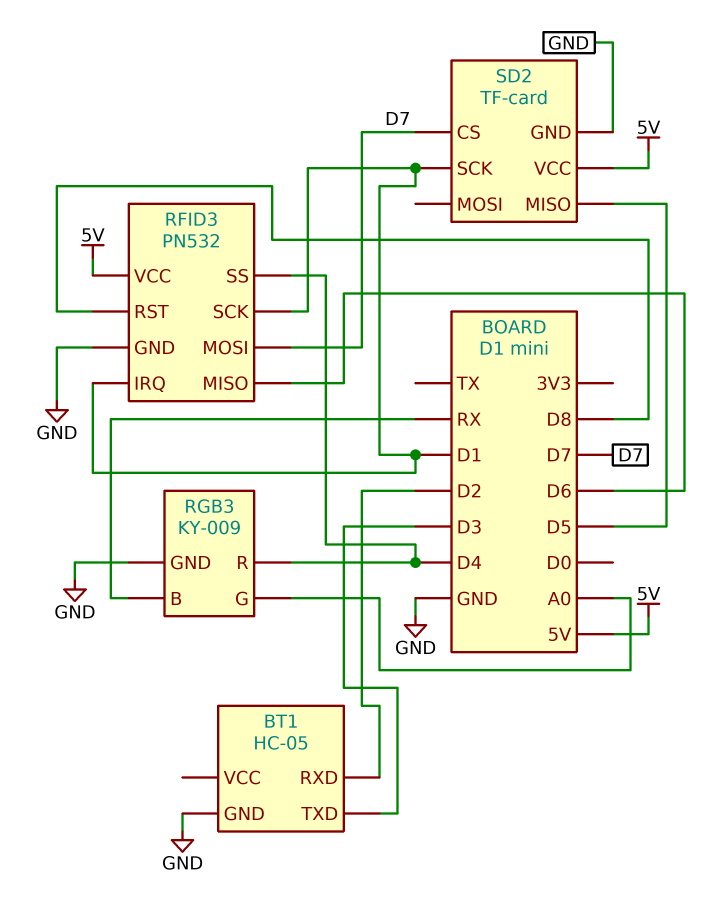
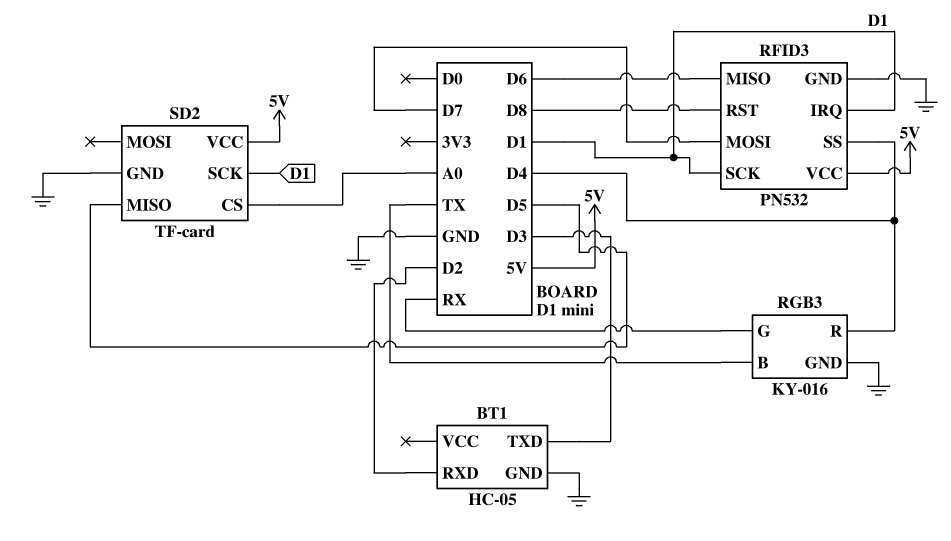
RGB3: KY-009 -> KY-016
RGB3 pin B: RX -> TX
RGB3 pin G: A0 -> RX
SD2 pin CS: D7 -> A0

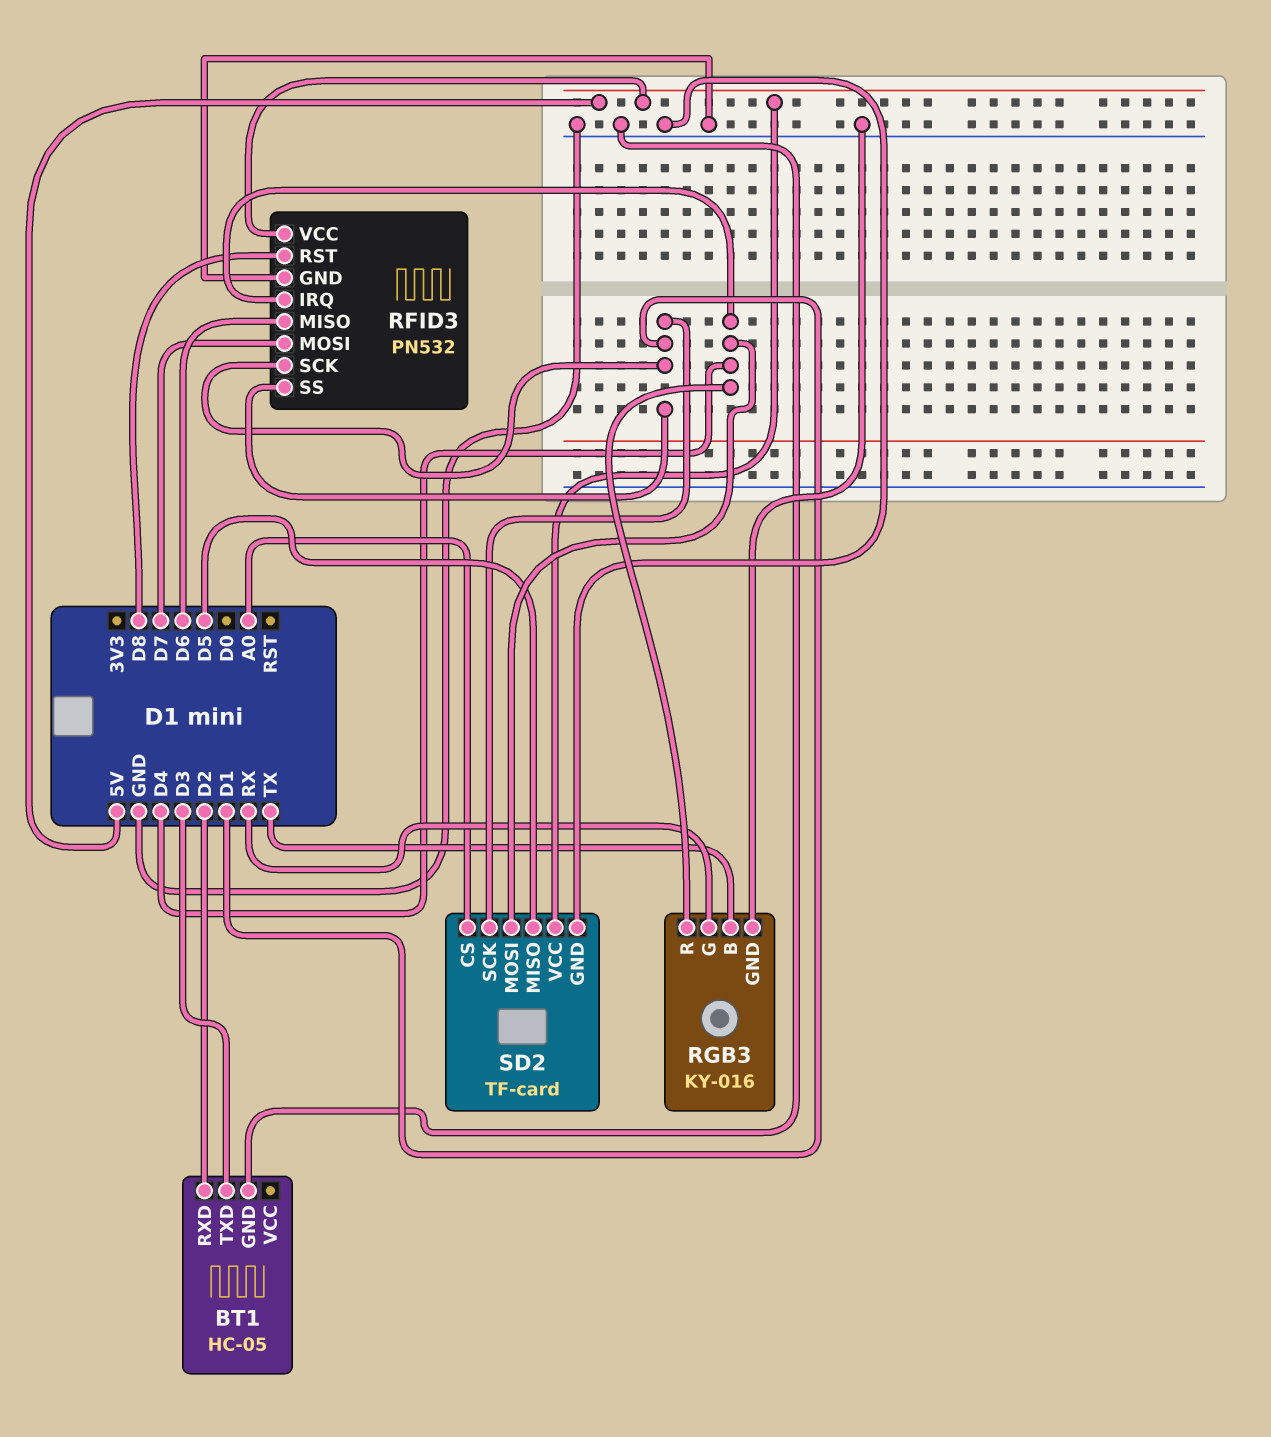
RFID3 pin IRQ: D1 -> D4
RFID3 pin SS: D4 -> D1
SD2 pin MOSI: none -> D4

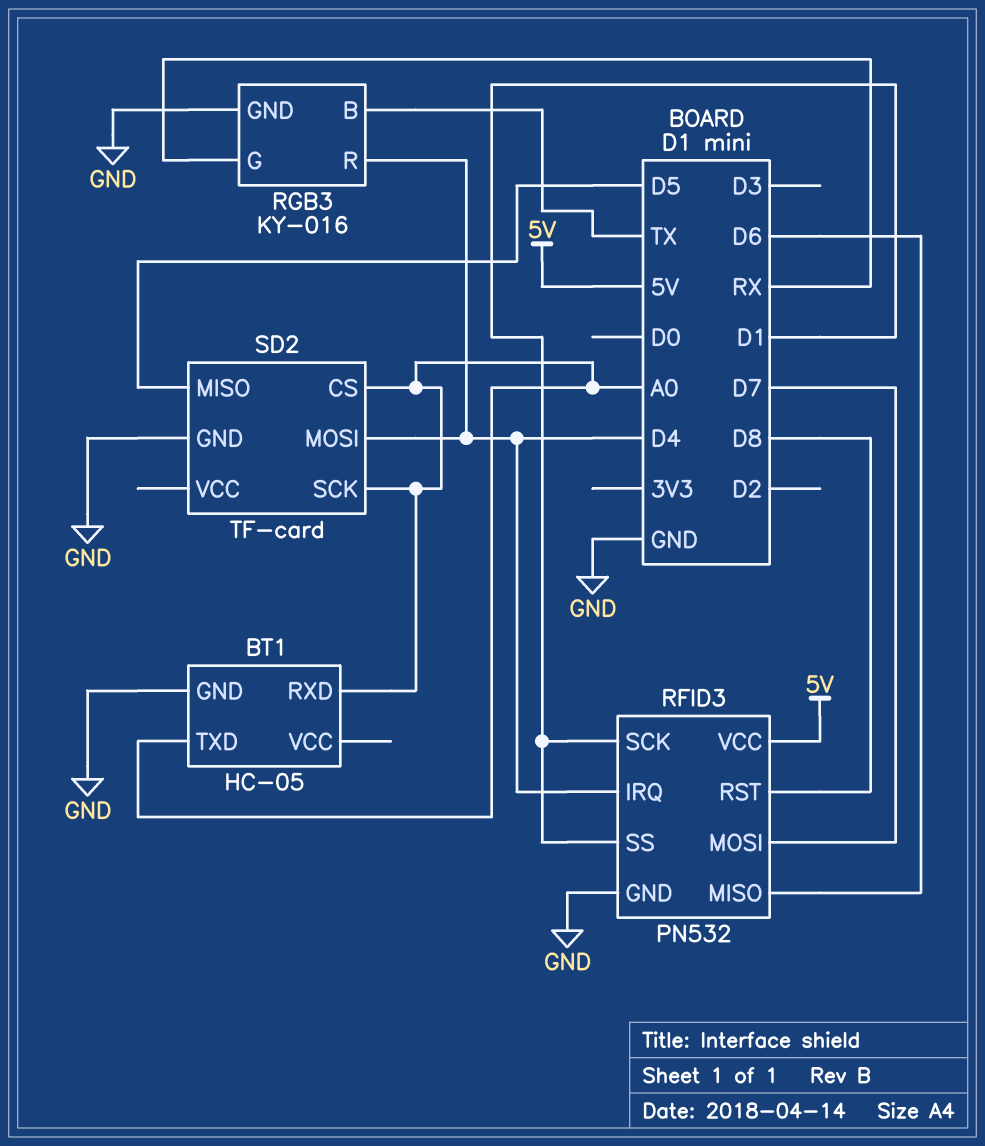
BT1 pin RXD: D2 -> A0
BT1 pin TXD: D3 -> A0
SD2 pin SCK: D1 -> A0
SD2 pin VCC: 5V -> none

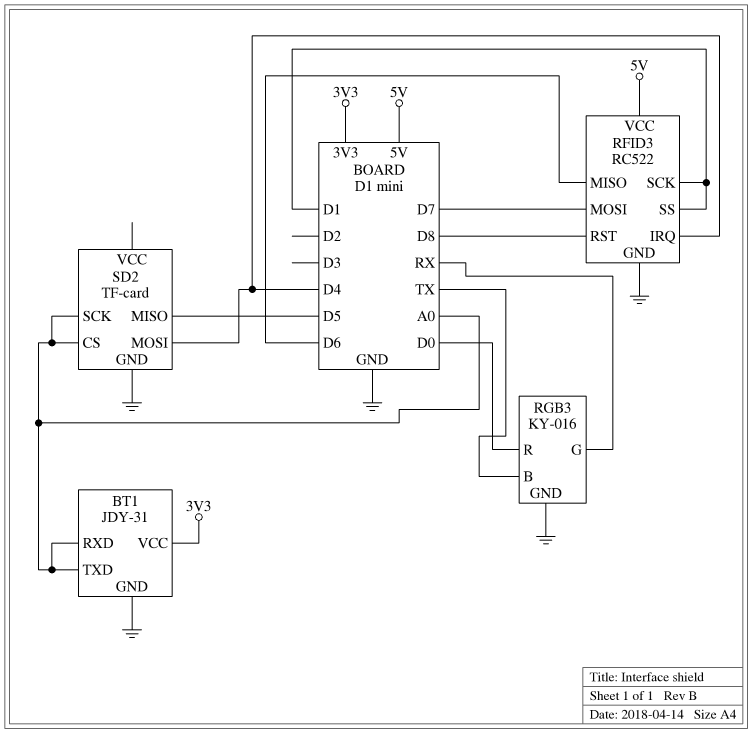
BT1: HC-05 -> JDY-31
BT1 pin VCC: none -> 3V3
RFID3: PN532 -> RC522
RGB3 pin R: D4 -> D0

